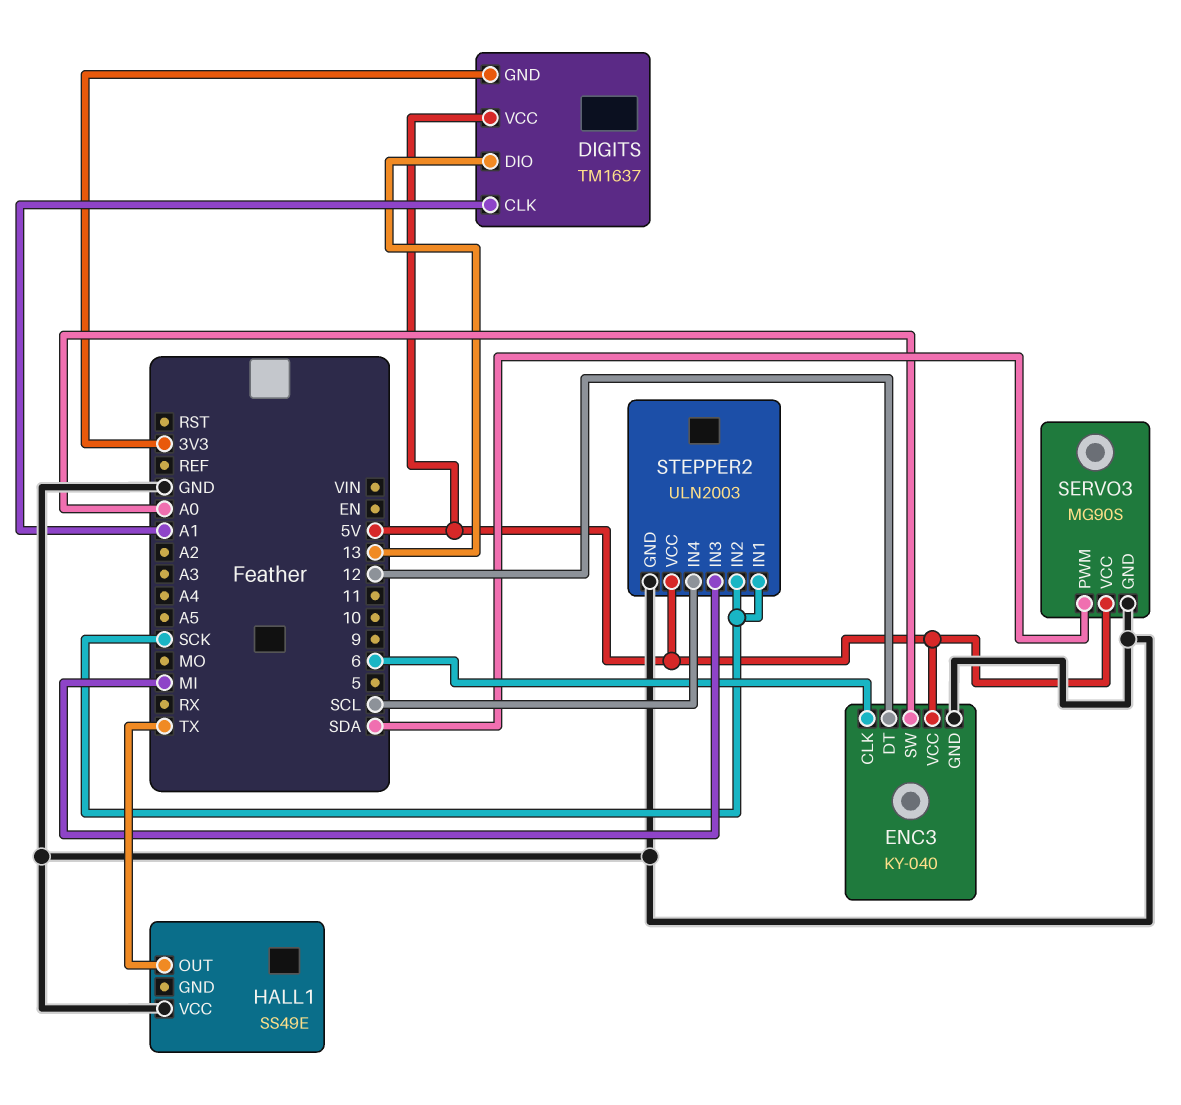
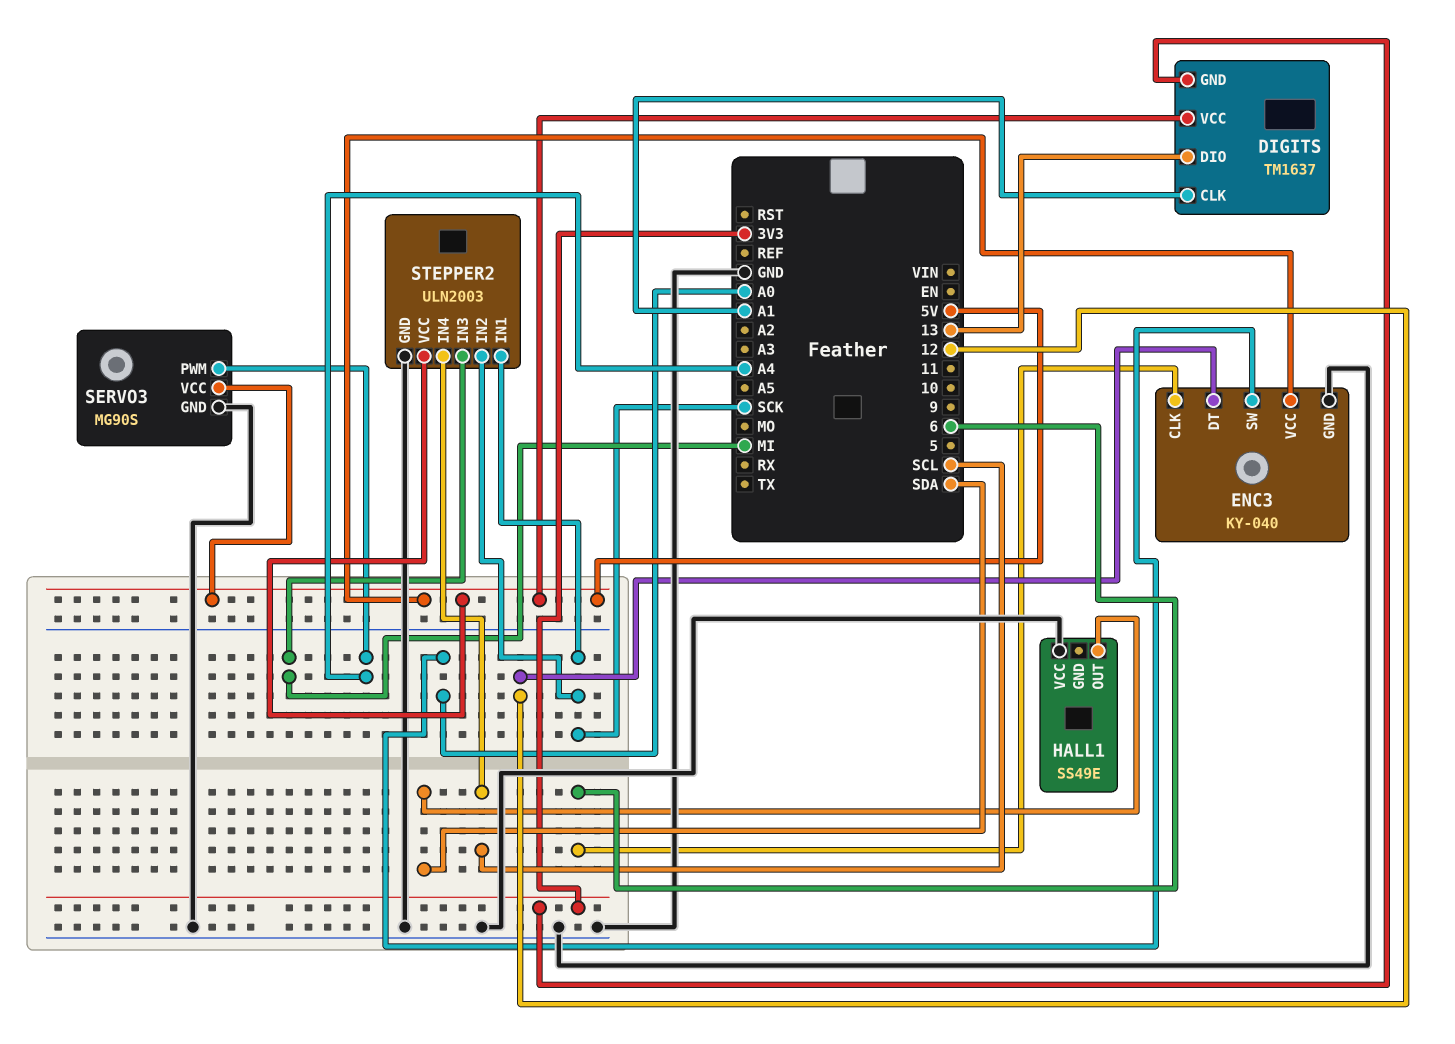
HALL1 pin OUT: TX -> SDA
SERVO3 pin PWM: SDA -> A4

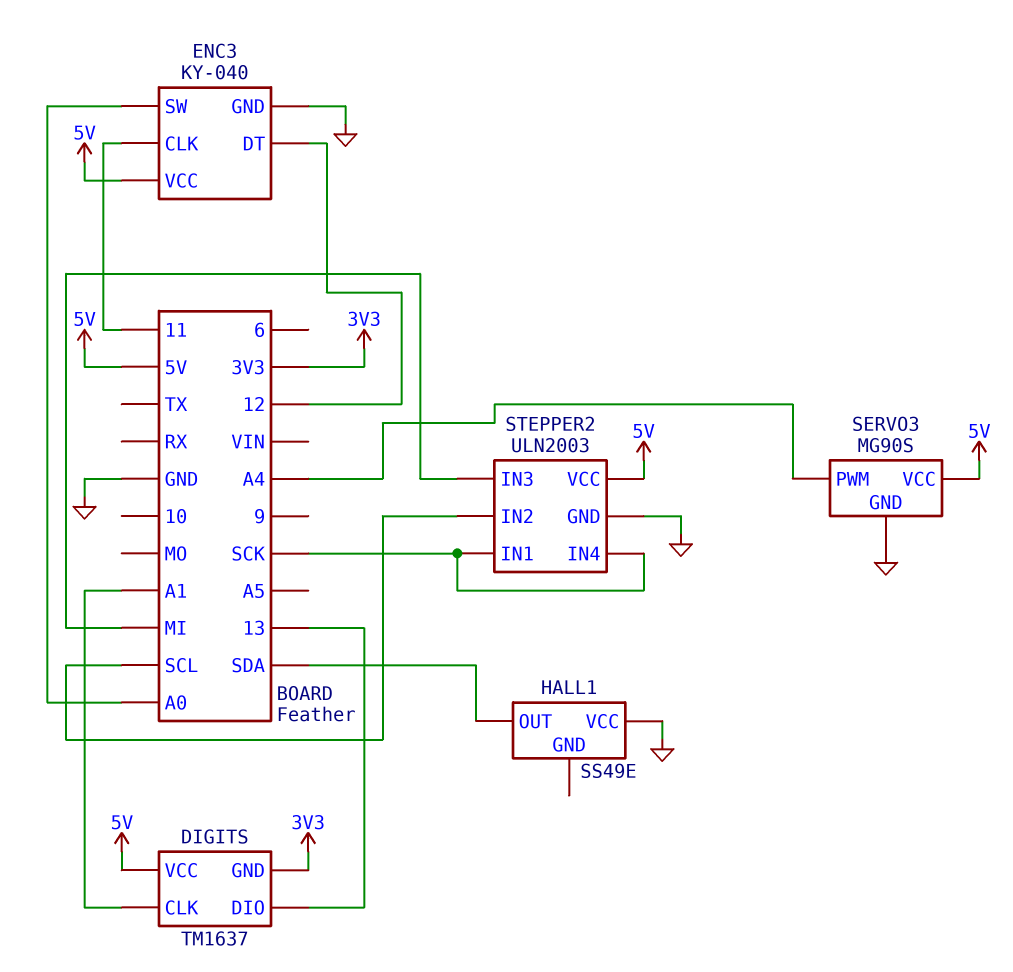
ENC3 pin CLK: 6 -> 11
STEPPER2 pin IN2: SCK -> SCL
STEPPER2 pin IN4: SCL -> SCK

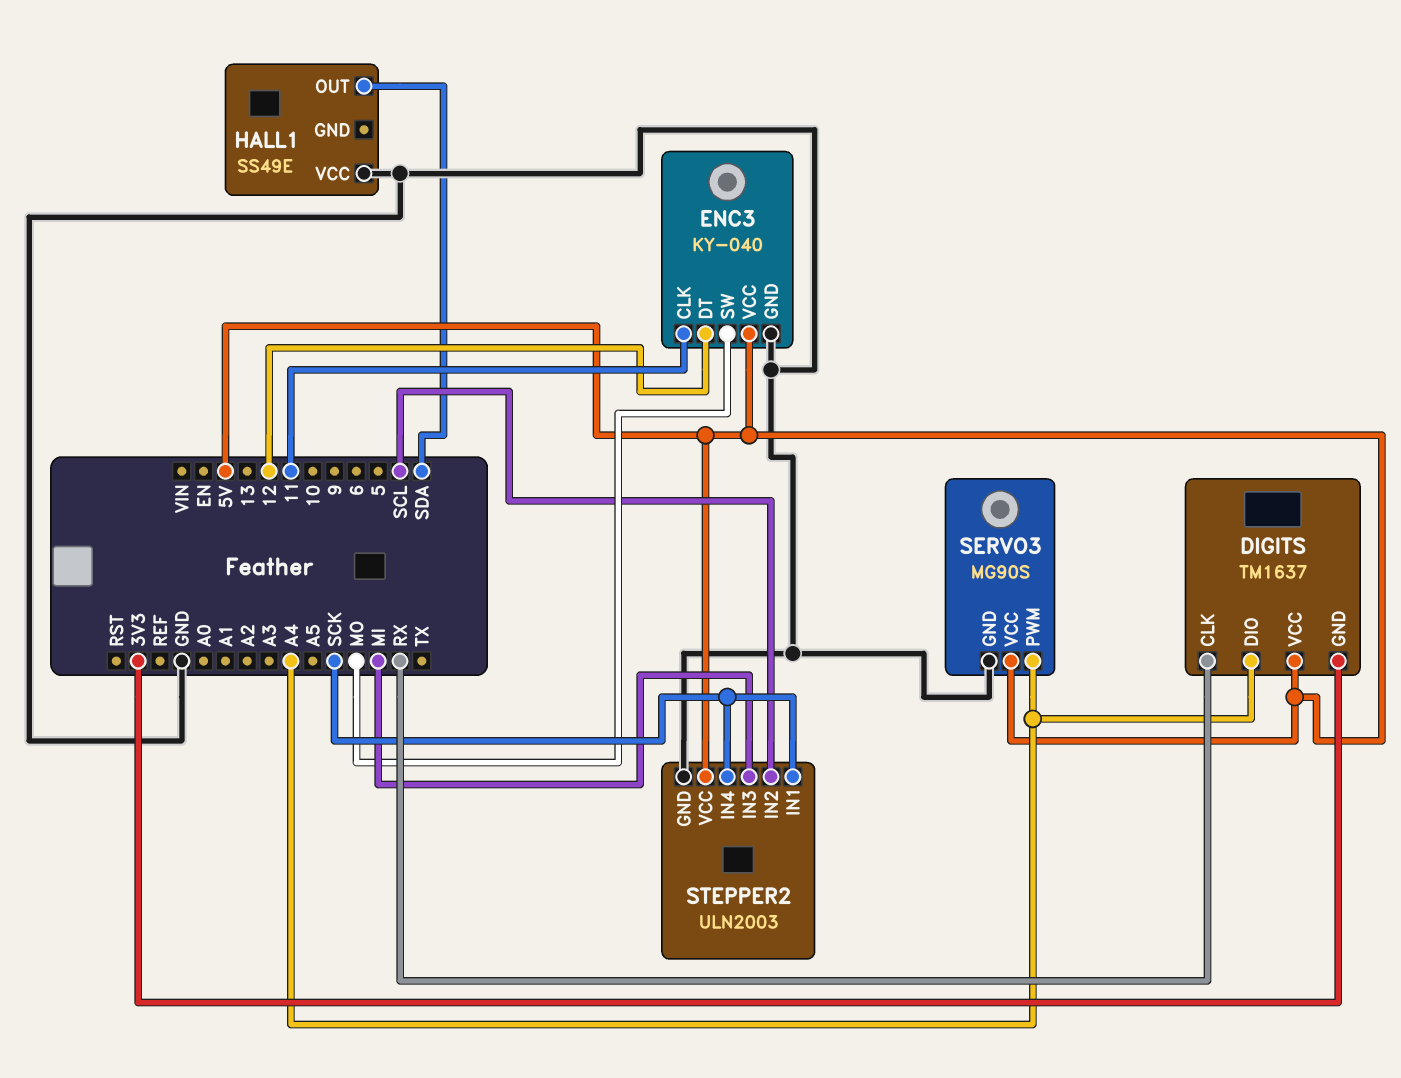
DIGITS pin CLK: A1 -> RX
DIGITS pin DIO: 13 -> A4
ENC3 pin SW: A0 -> MO

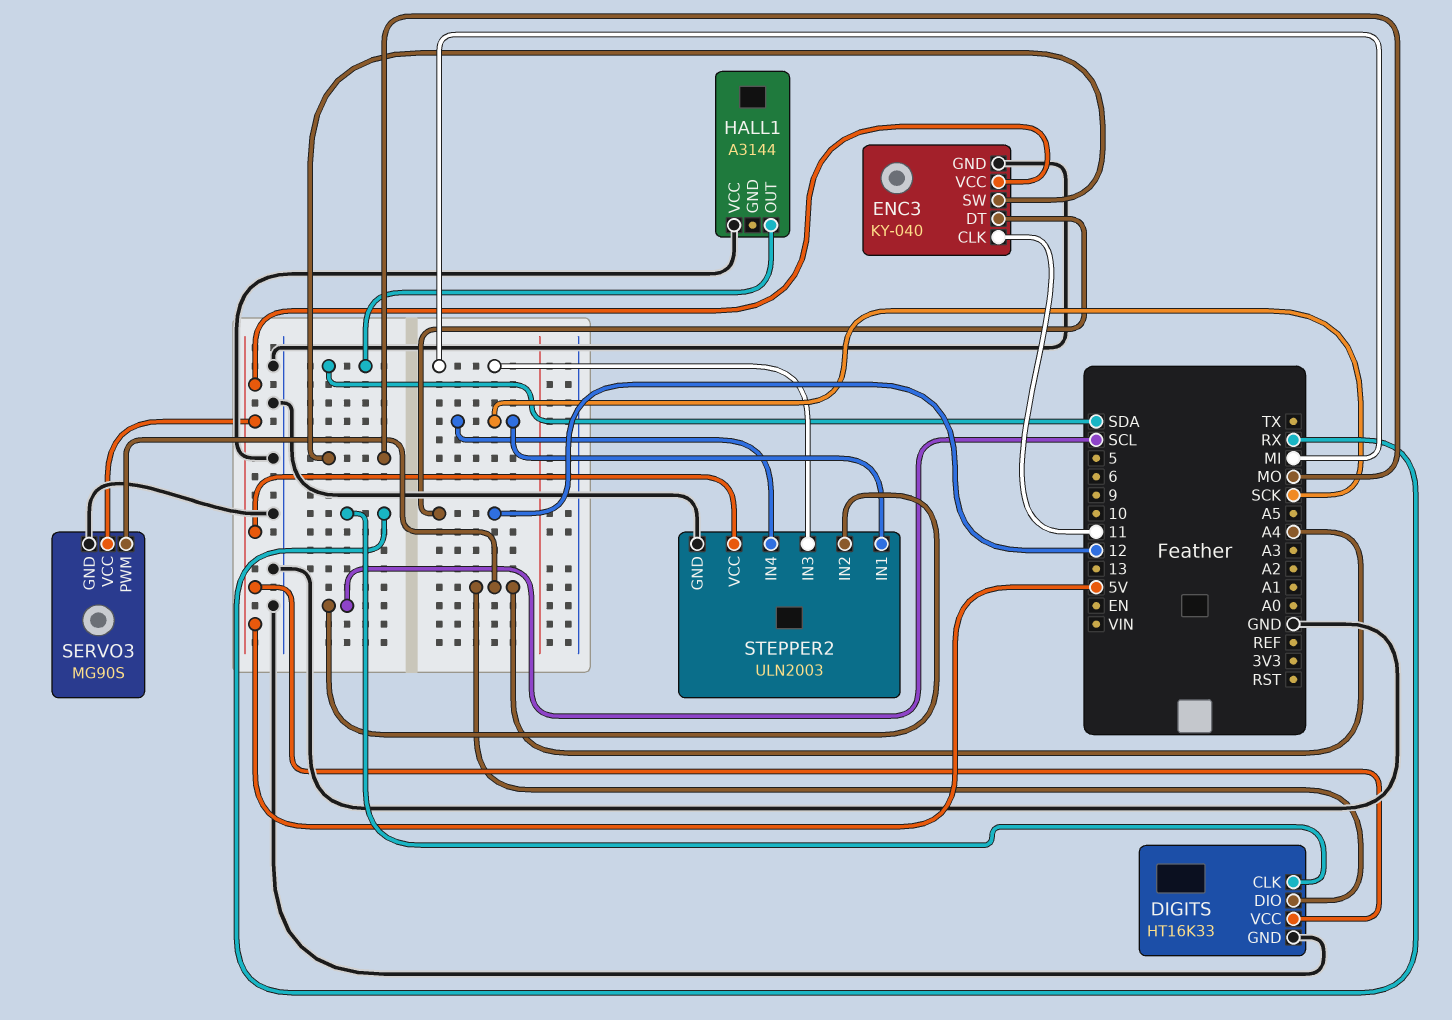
DIGITS: TM1637 -> HT16K33
DIGITS pin GND: 3V3 -> GND
HALL1: SS49E -> A3144

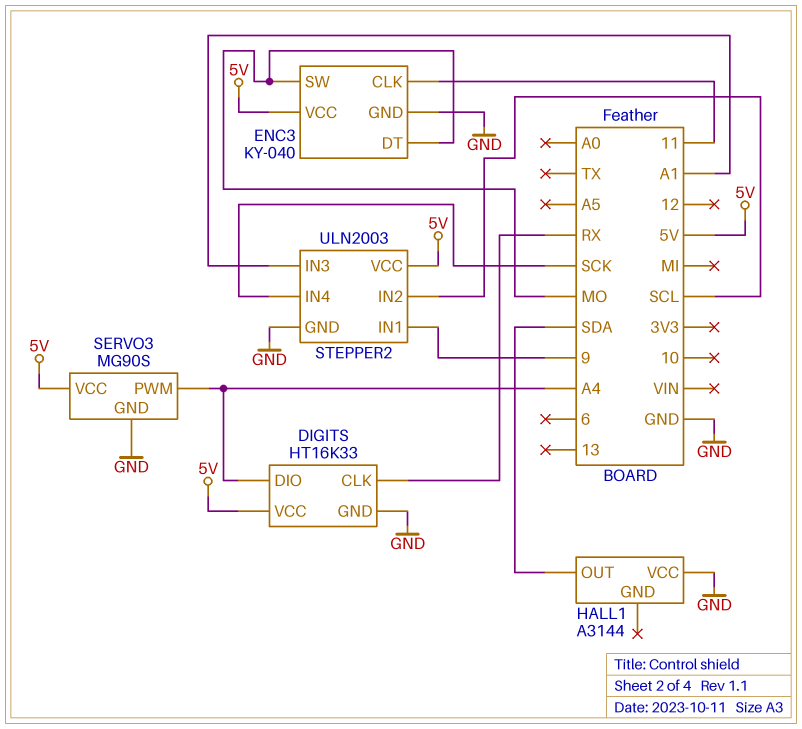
ENC3 pin DT: 12 -> MO
STEPPER2 pin IN1: SCK -> 9
STEPPER2 pin IN3: MI -> A1

